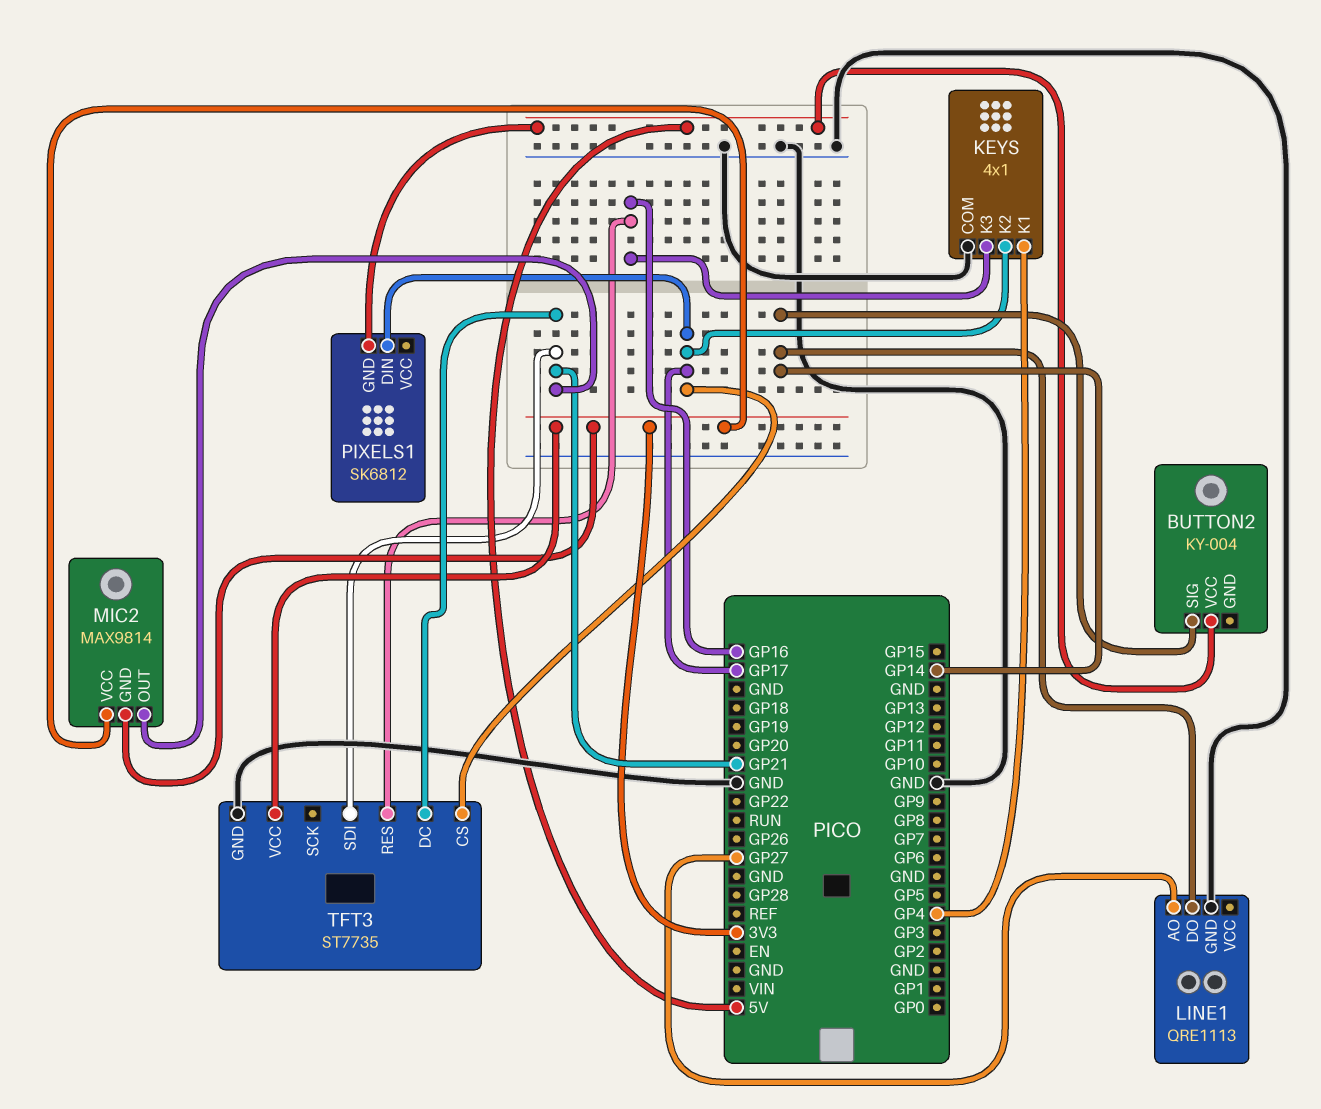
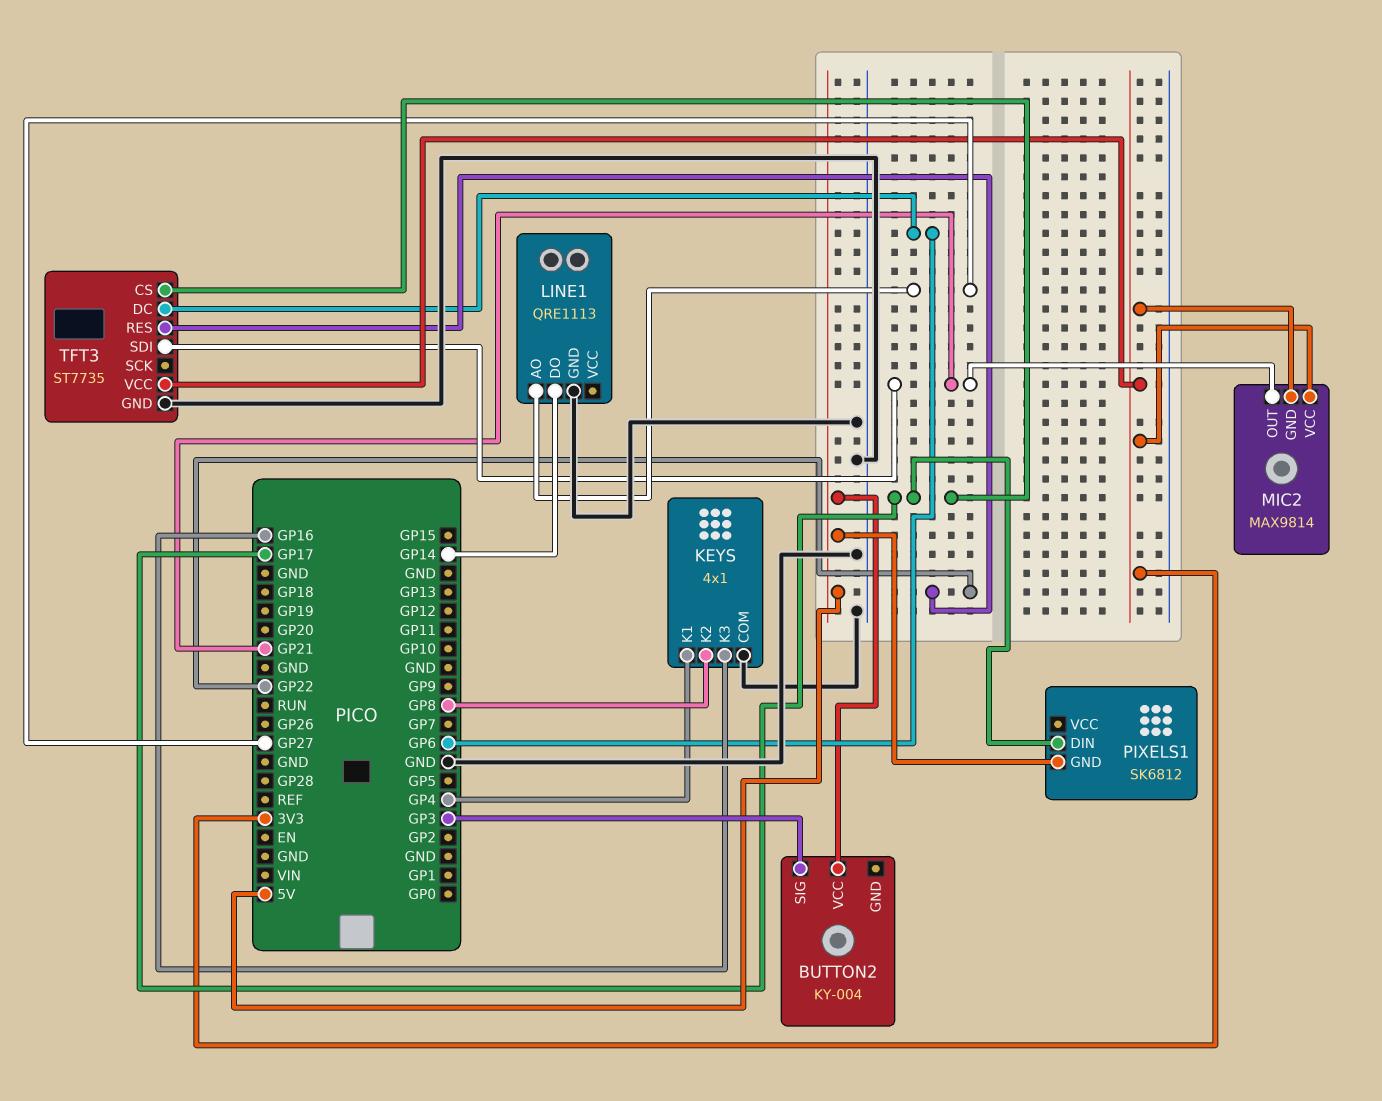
BUTTON2 pin SIG: GP14 -> GP3
KEYS pin K2: GP17 -> GP8
TFT3 pin DC: GP21 -> GP6
TFT3 pin RES: GP16 -> GP22

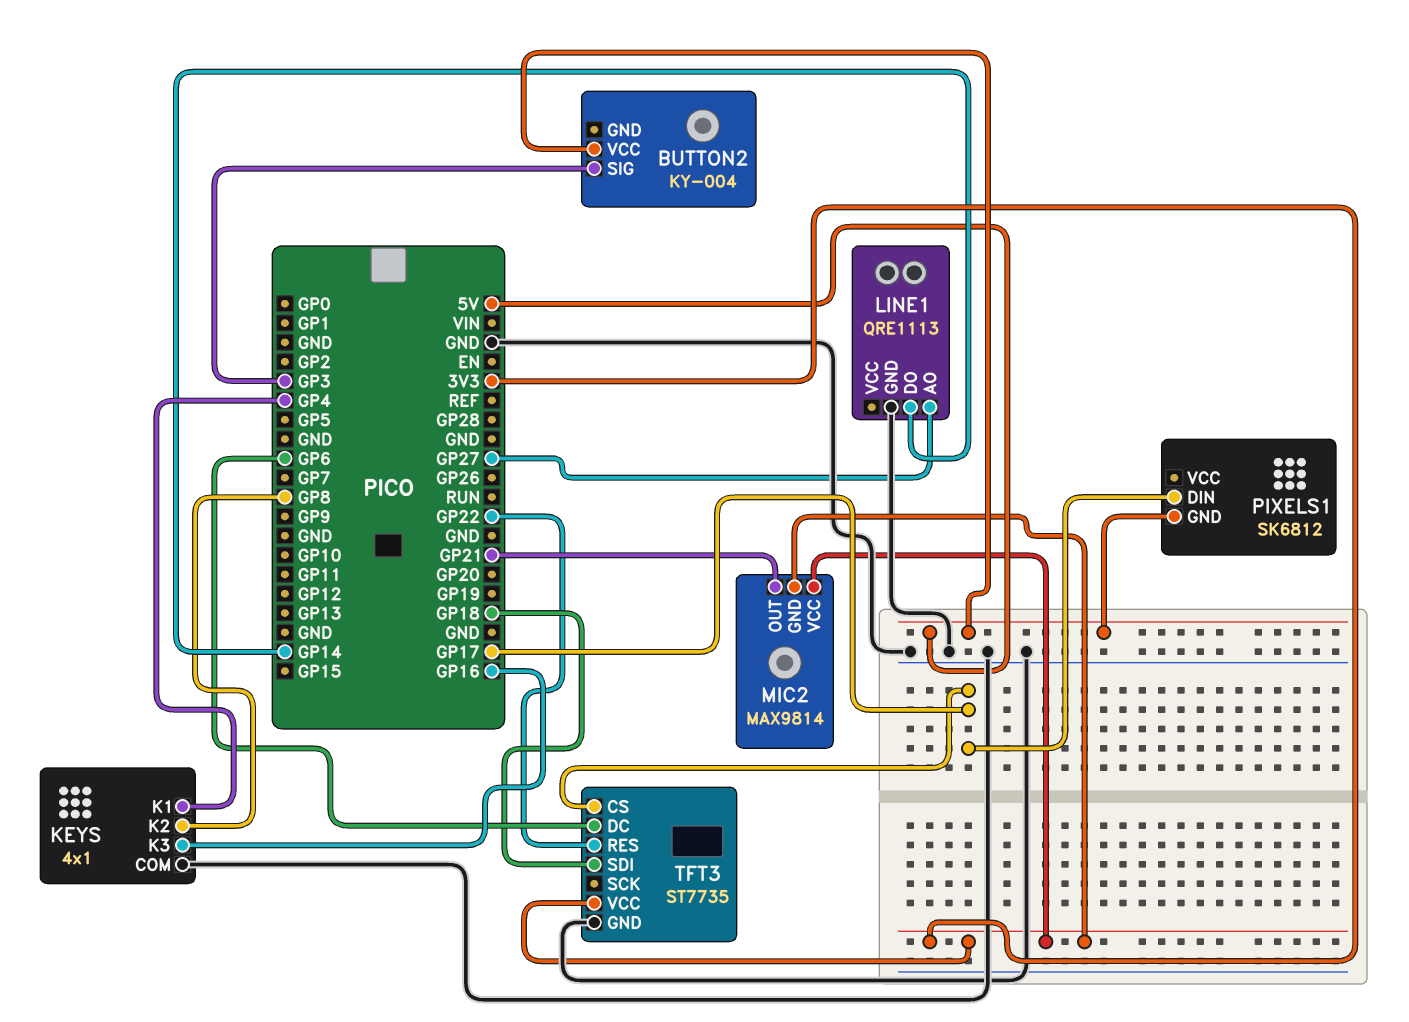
TFT3 pin SDI: GP21 -> GP18

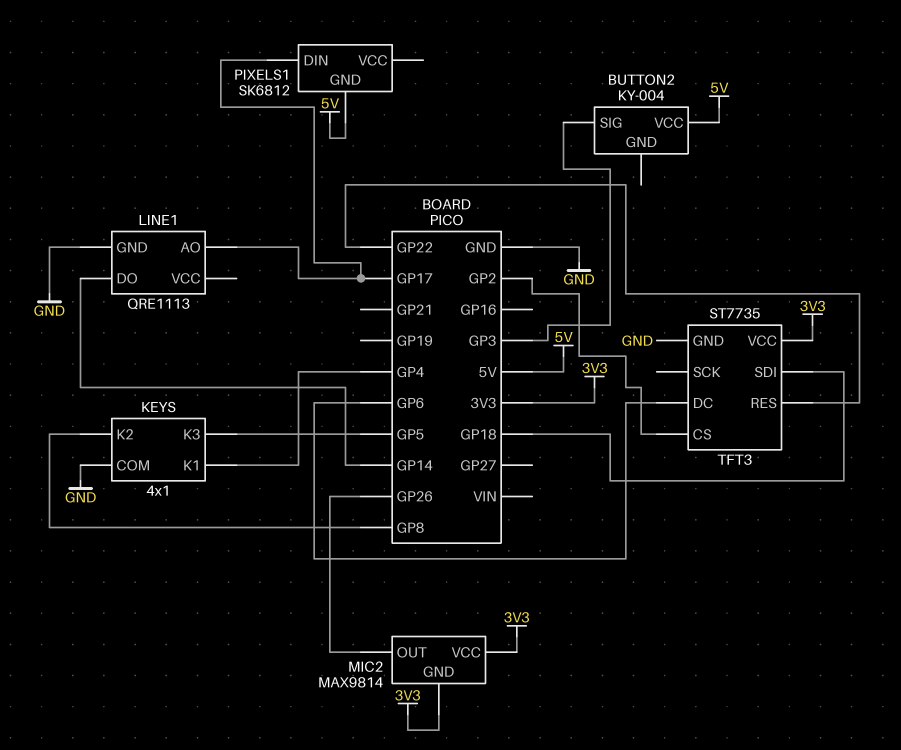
KEYS pin K3: GP16 -> GP5
LINE1 pin AO: GP27 -> GP17
MIC2 pin OUT: GP21 -> GP26
TFT3 pin CS: GP17 -> GP2

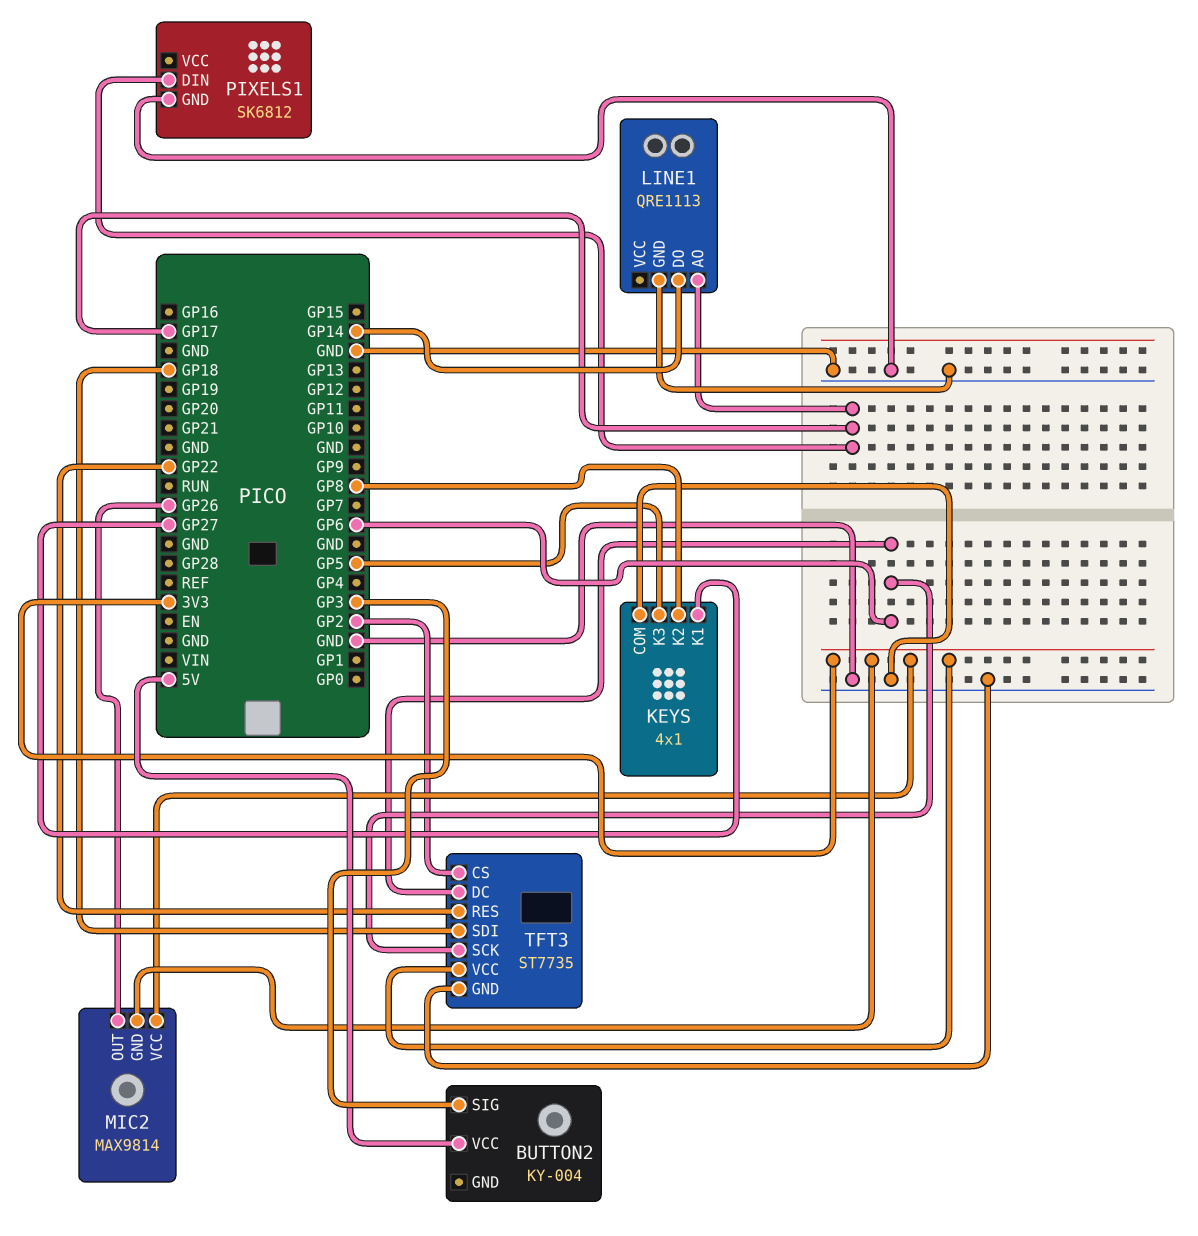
KEYS pin K1: GP4 -> GP27
PIXELS1 pin GND: 5V -> GND
TFT3 pin SCK: none -> GP6

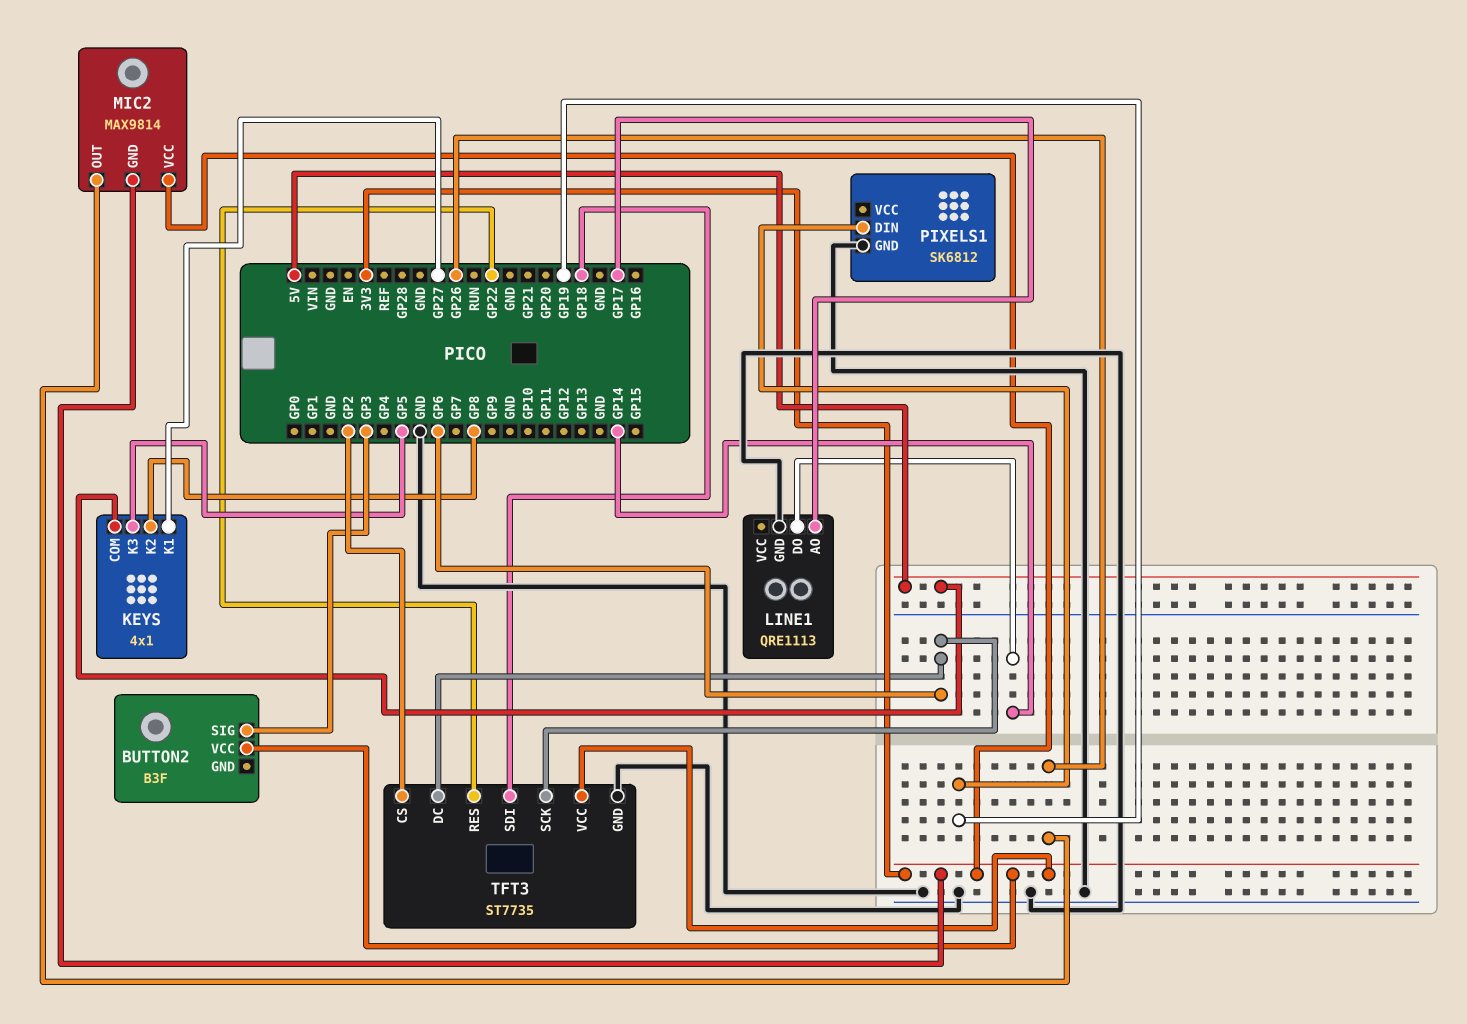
BUTTON2: KY-004 -> B3F
BUTTON2 pin VCC: 5V -> 3V3
KEYS pin COM: GND -> 5V
PIXELS1 pin DIN: GP17 -> GP19

